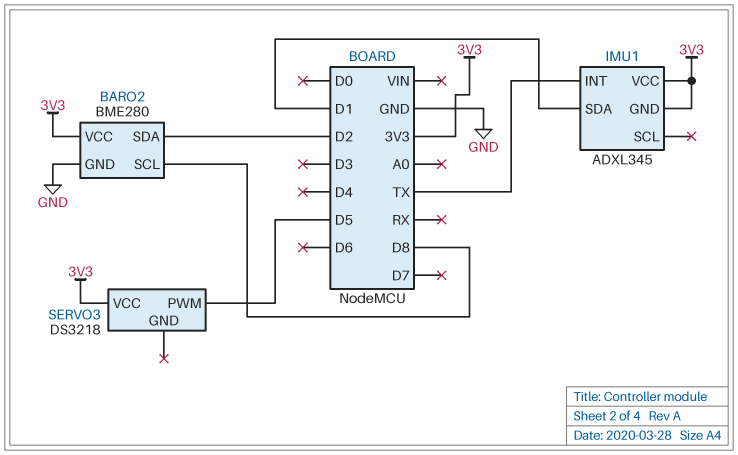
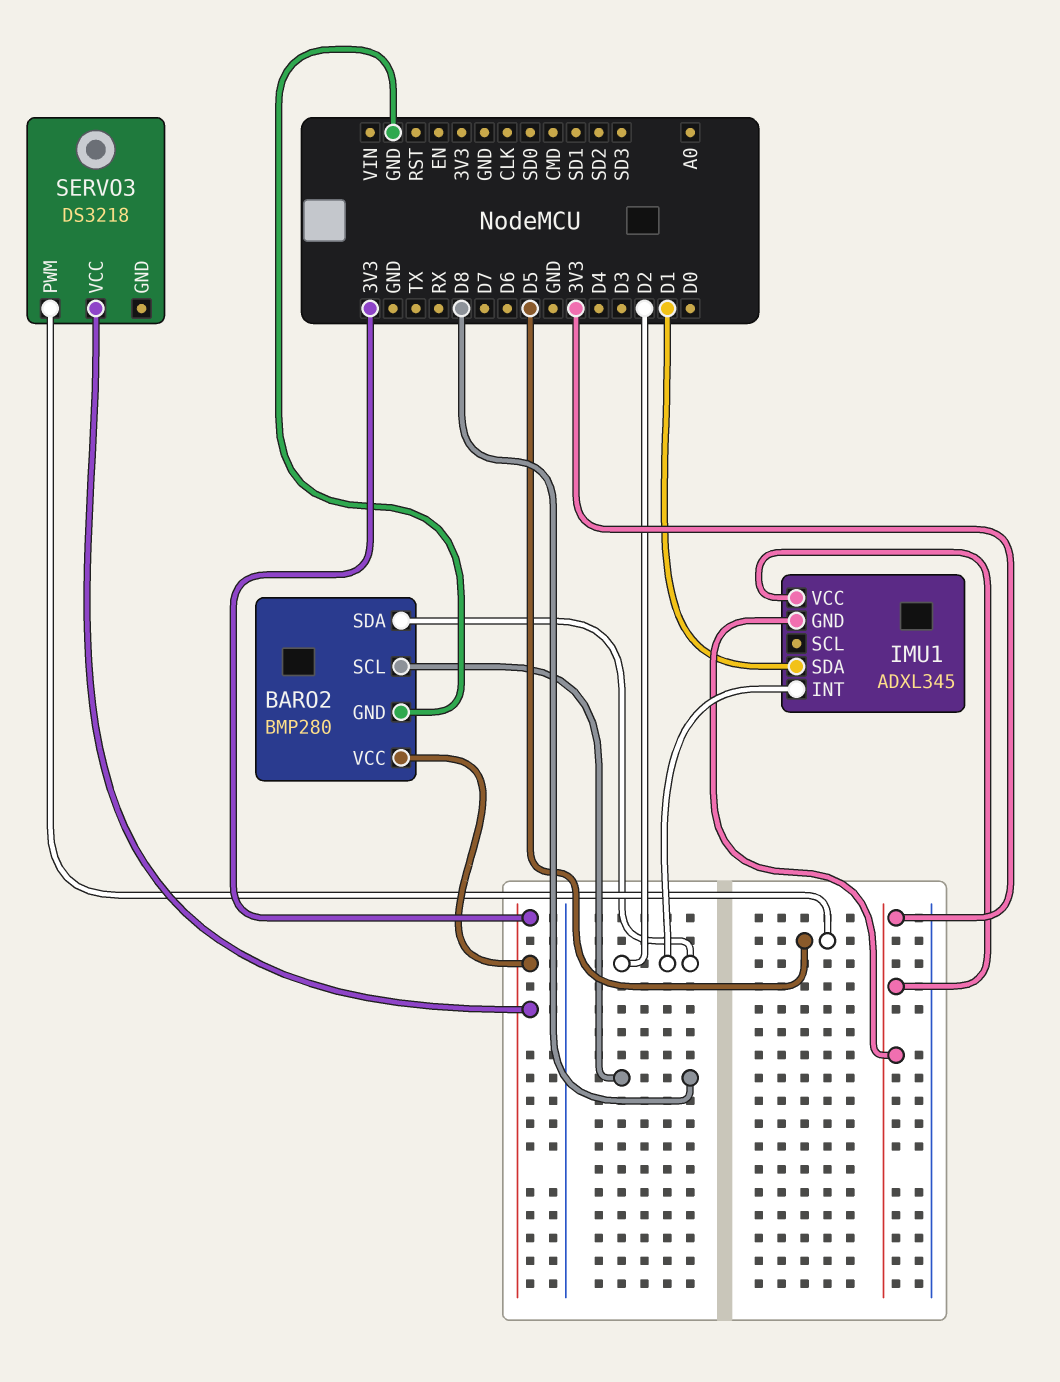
BARO2: BME280 -> BMP280
IMU1 pin INT: TX -> D2

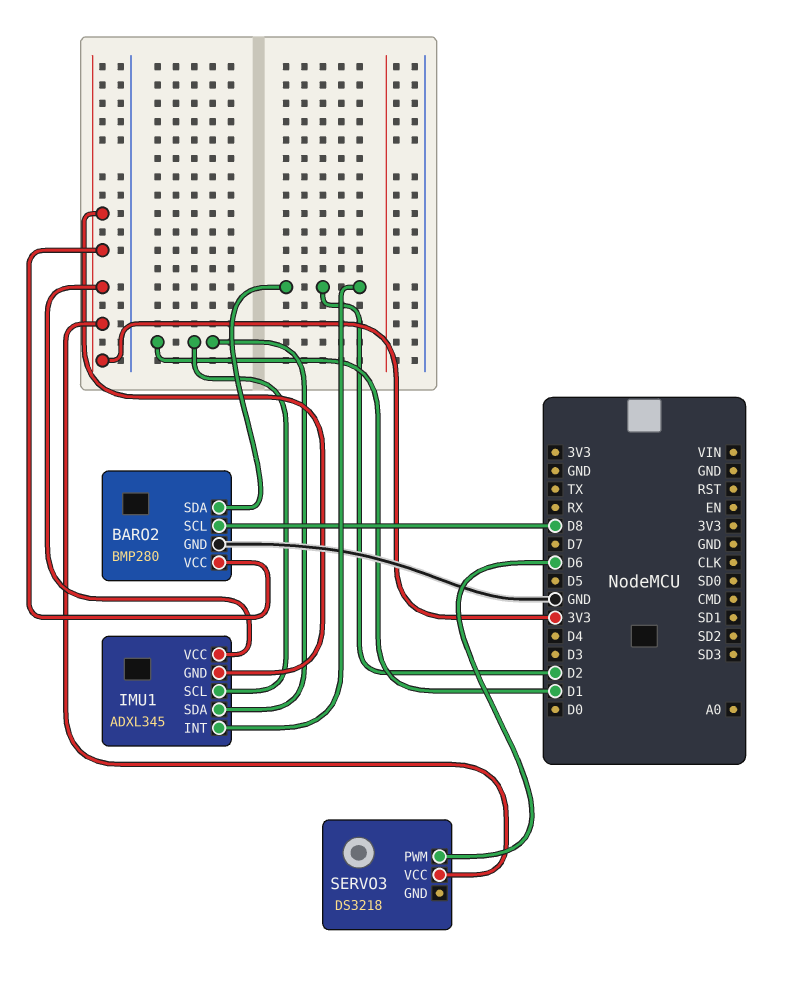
IMU1 pin SCL: none -> D1
SERVO3 pin PWM: D5 -> D6

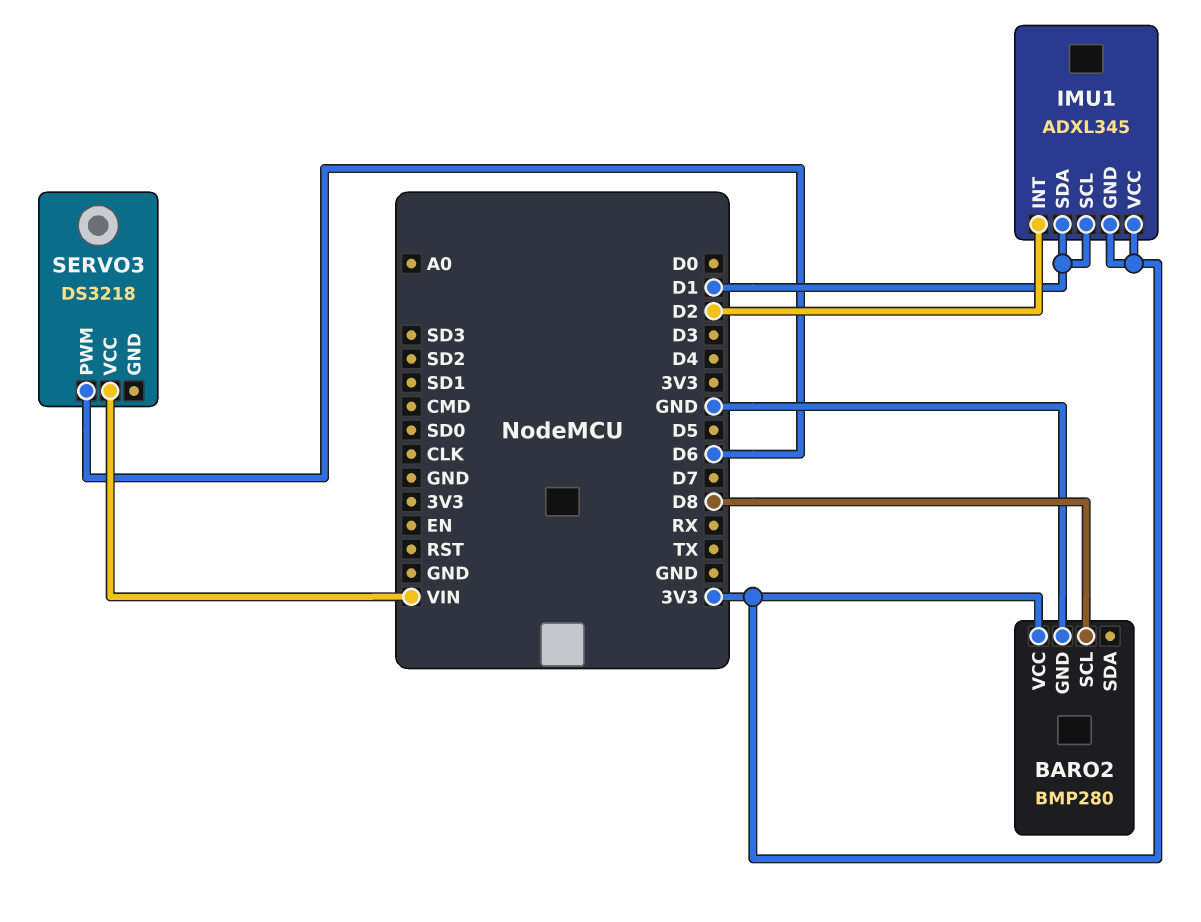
BARO2 pin SDA: D2 -> none
SERVO3 pin VCC: 3V3 -> VIN

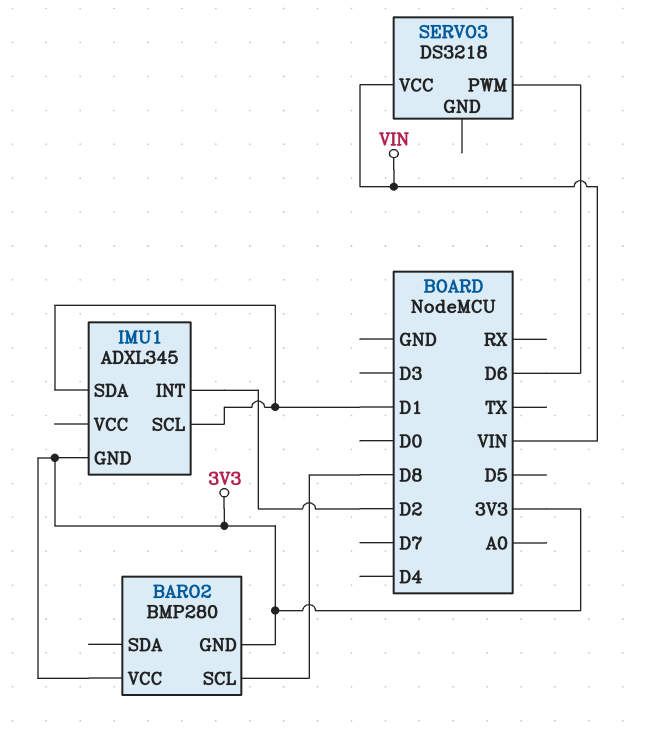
BARO2 pin GND: GND -> 3V3
IMU1 pin VCC: 3V3 -> none

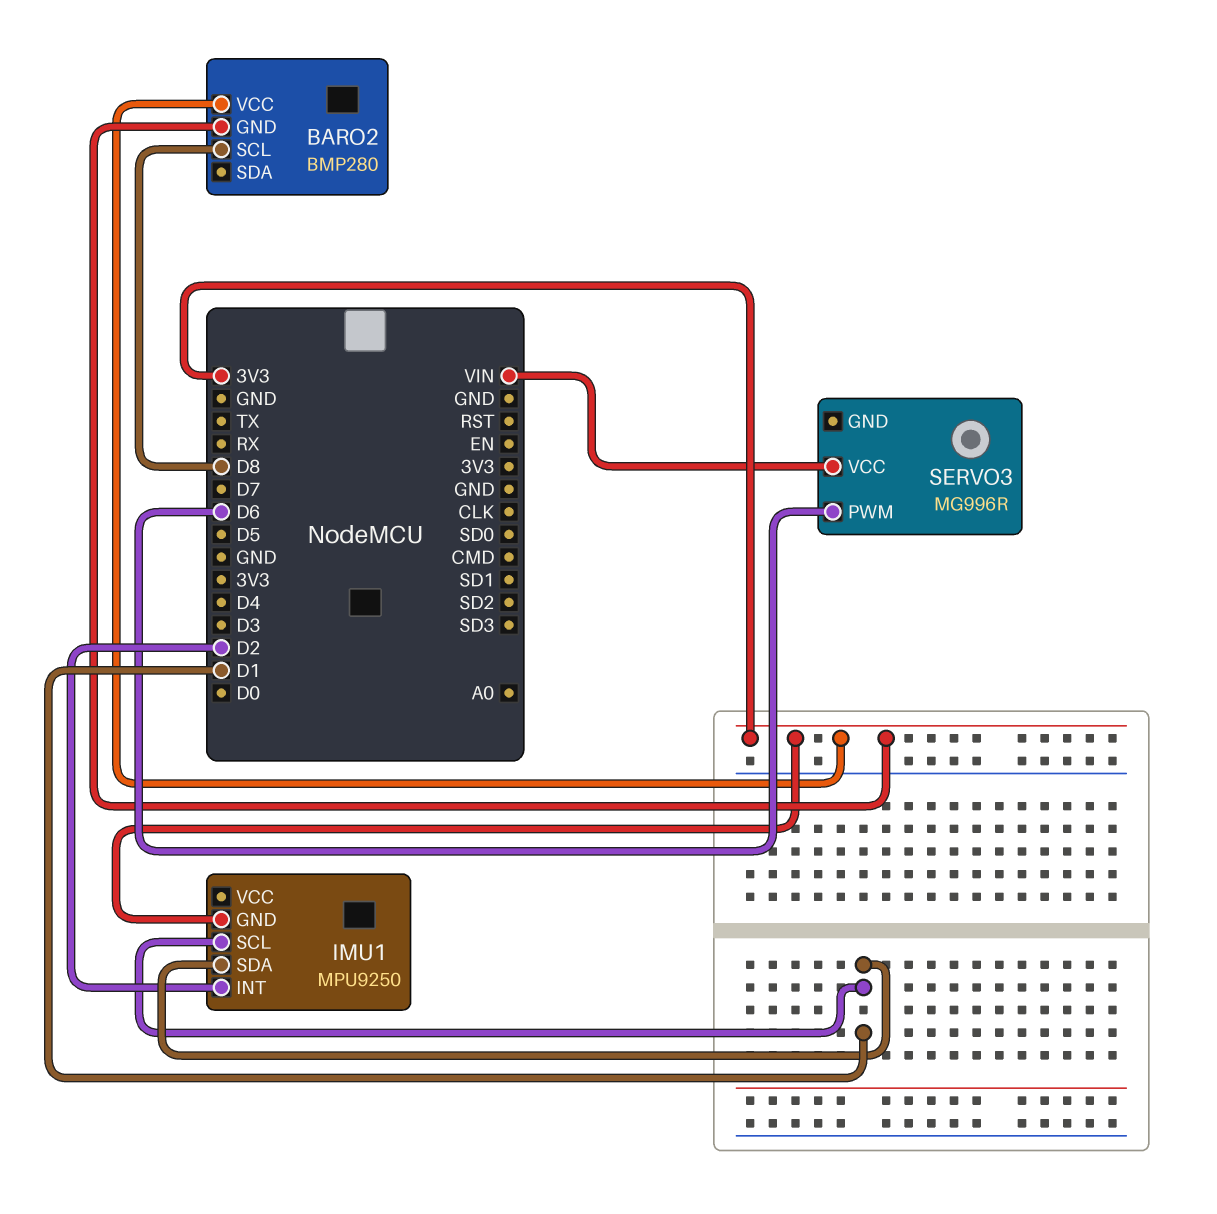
IMU1: ADXL345 -> MPU9250
SERVO3: DS3218 -> MG996R

